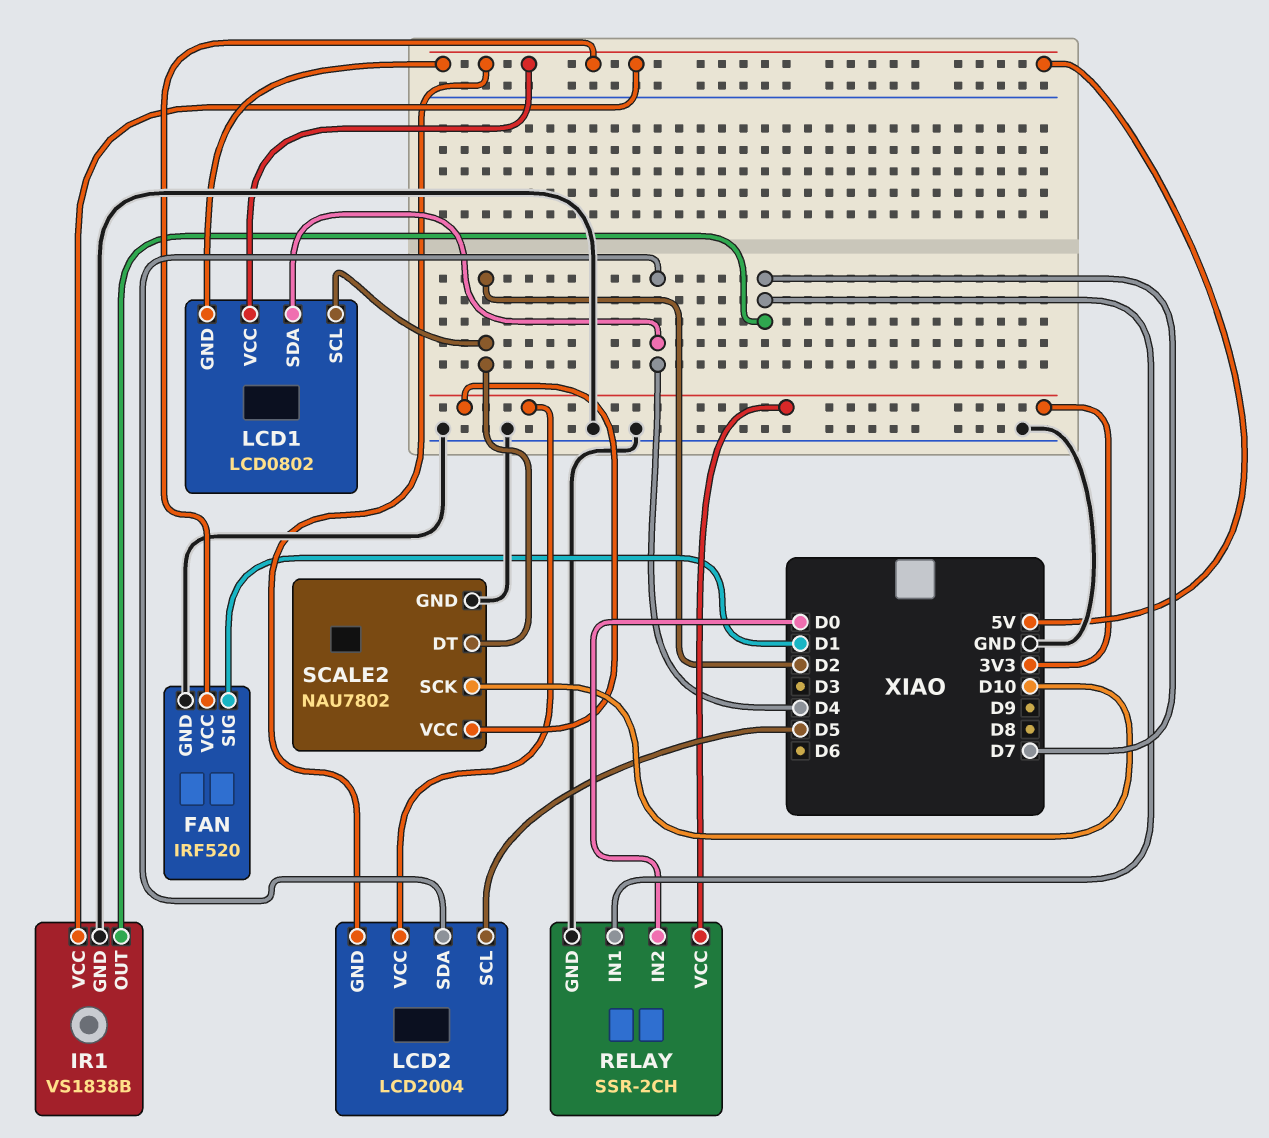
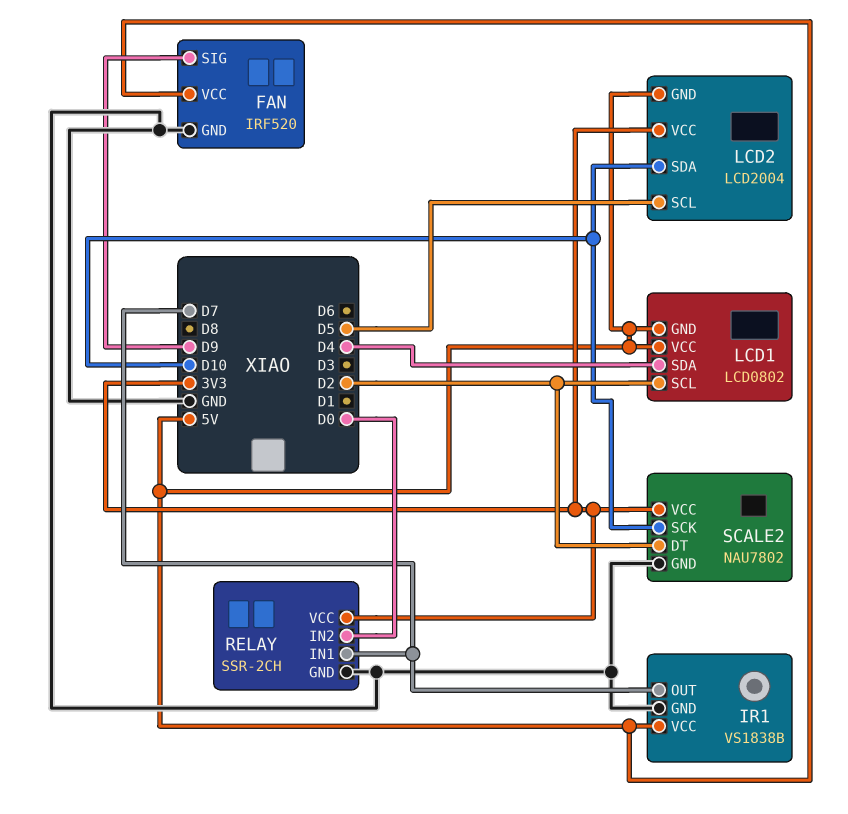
FAN pin SIG: D1 -> D9
LCD2 pin SDA: D4 -> D10

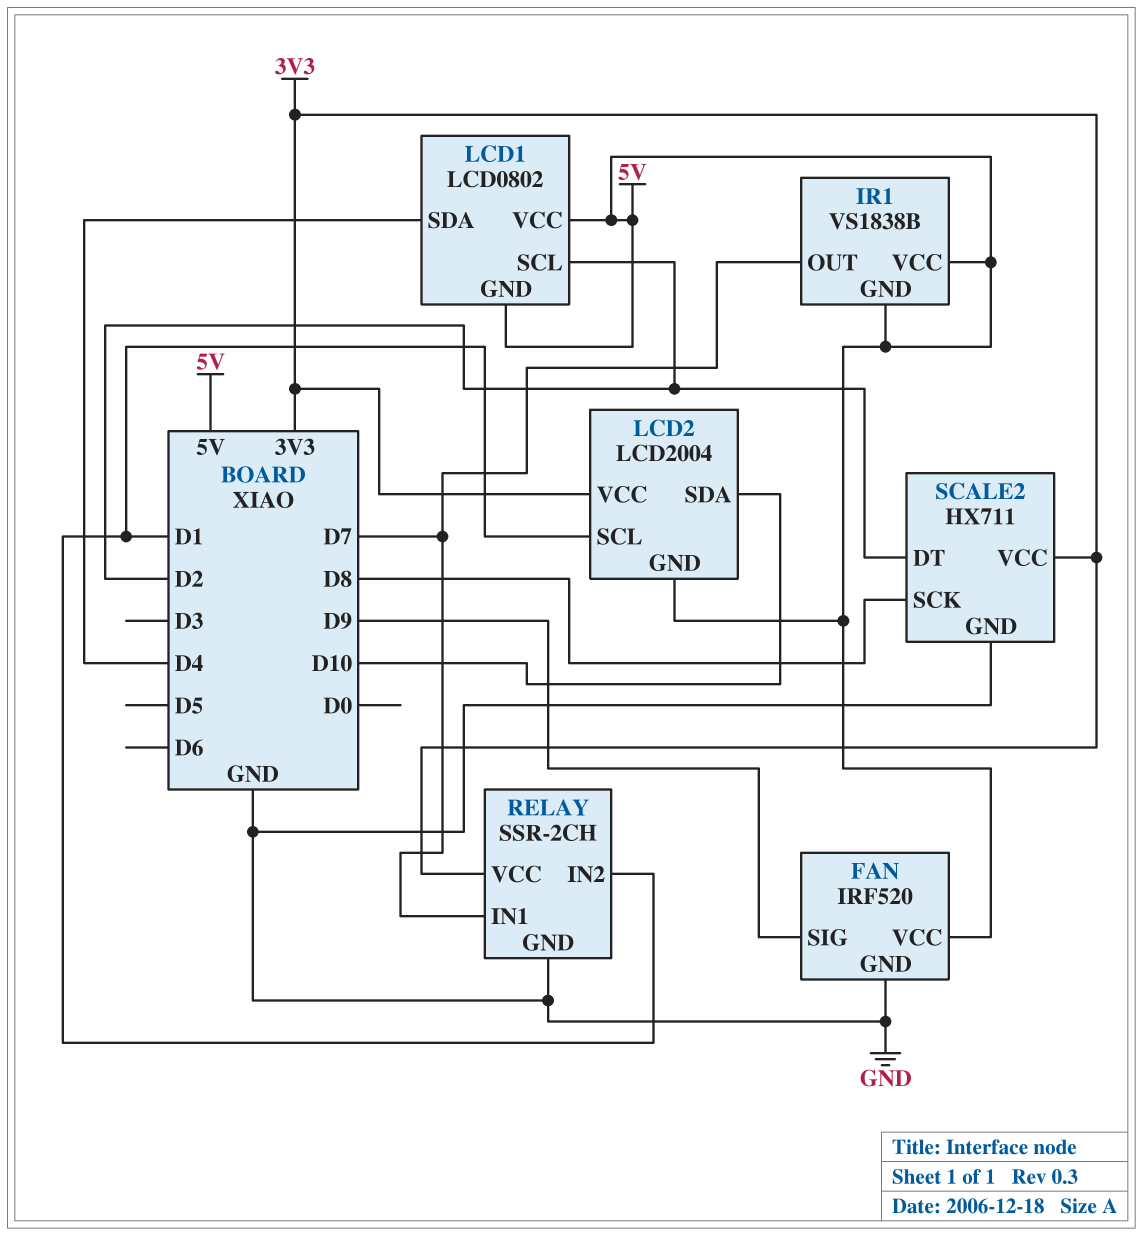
IR1 pin GND: GND -> 5V
LCD2 pin SCL: D5 -> D1
RELAY pin IN2: D0 -> D1
SCALE2: NAU7802 -> HX711
SCALE2 pin SCK: D10 -> D8

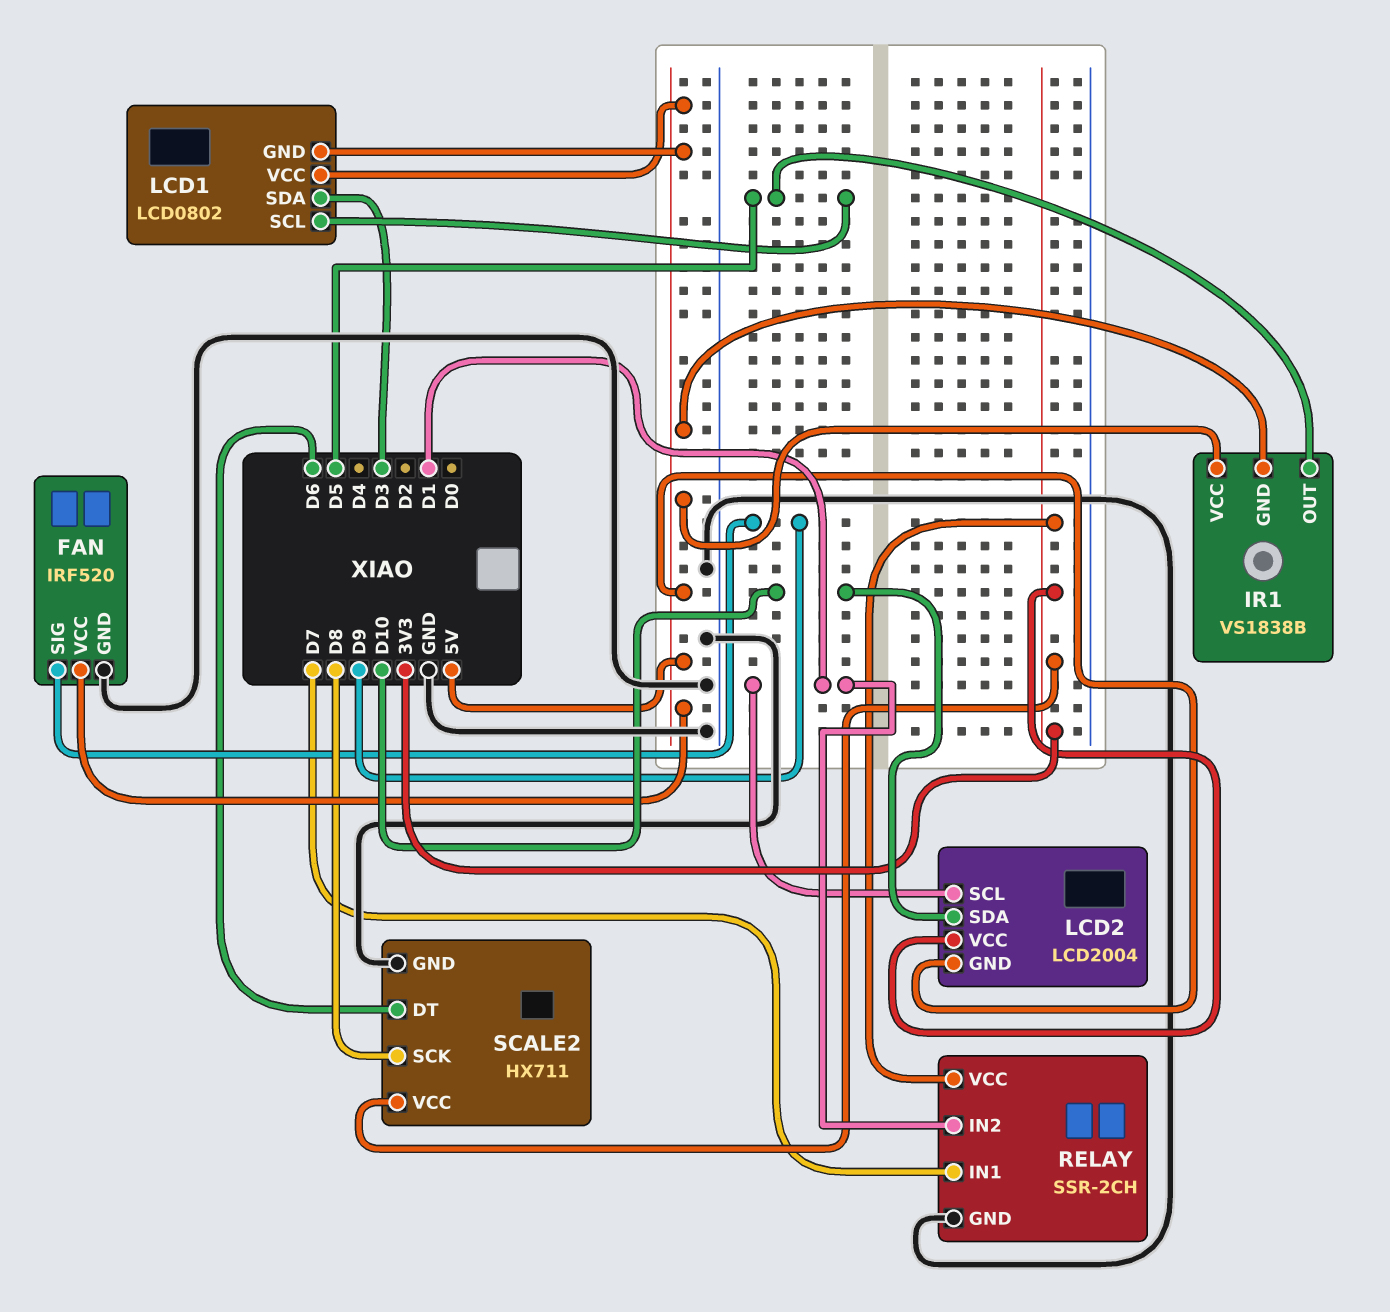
IR1 pin OUT: D7 -> D5
LCD1 pin SCL: D2 -> D5
LCD1 pin SDA: D4 -> D3
SCALE2 pin DT: D2 -> D6

